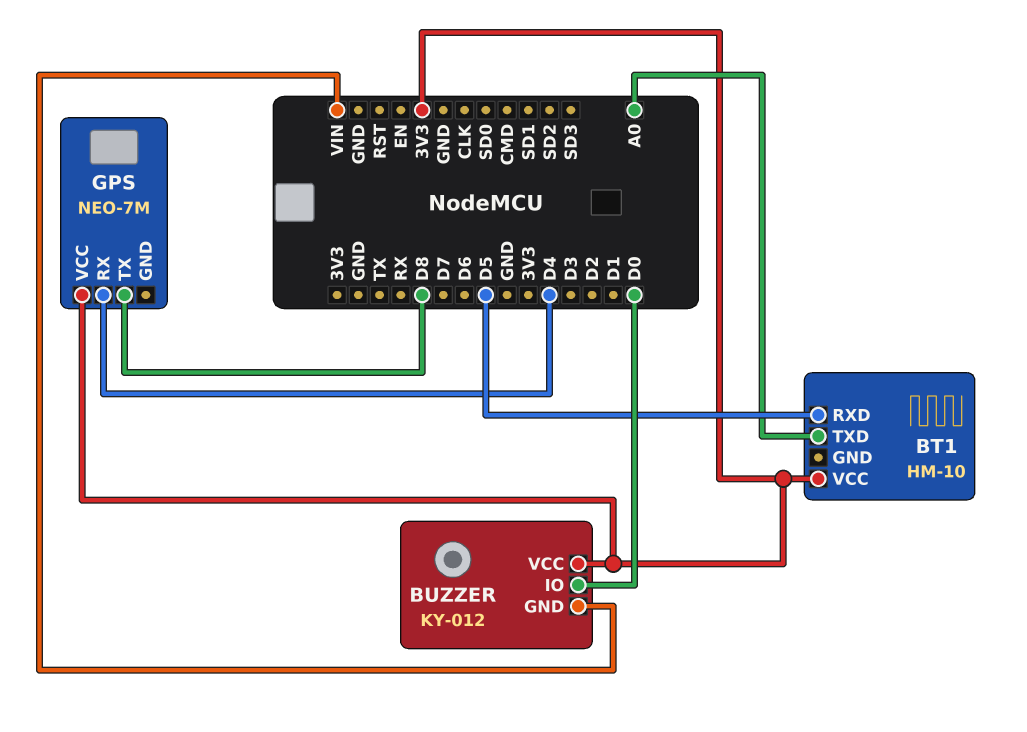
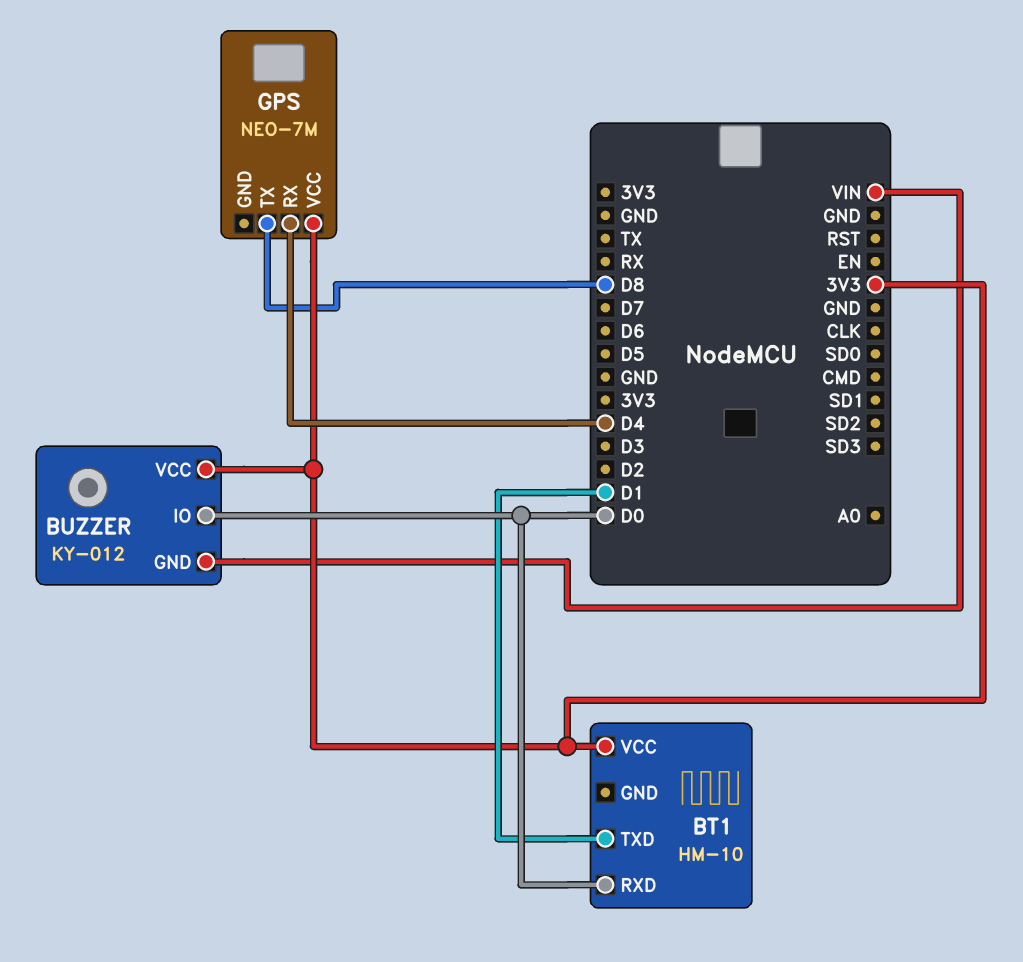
BT1 pin RXD: D5 -> D0
BT1 pin TXD: A0 -> D1

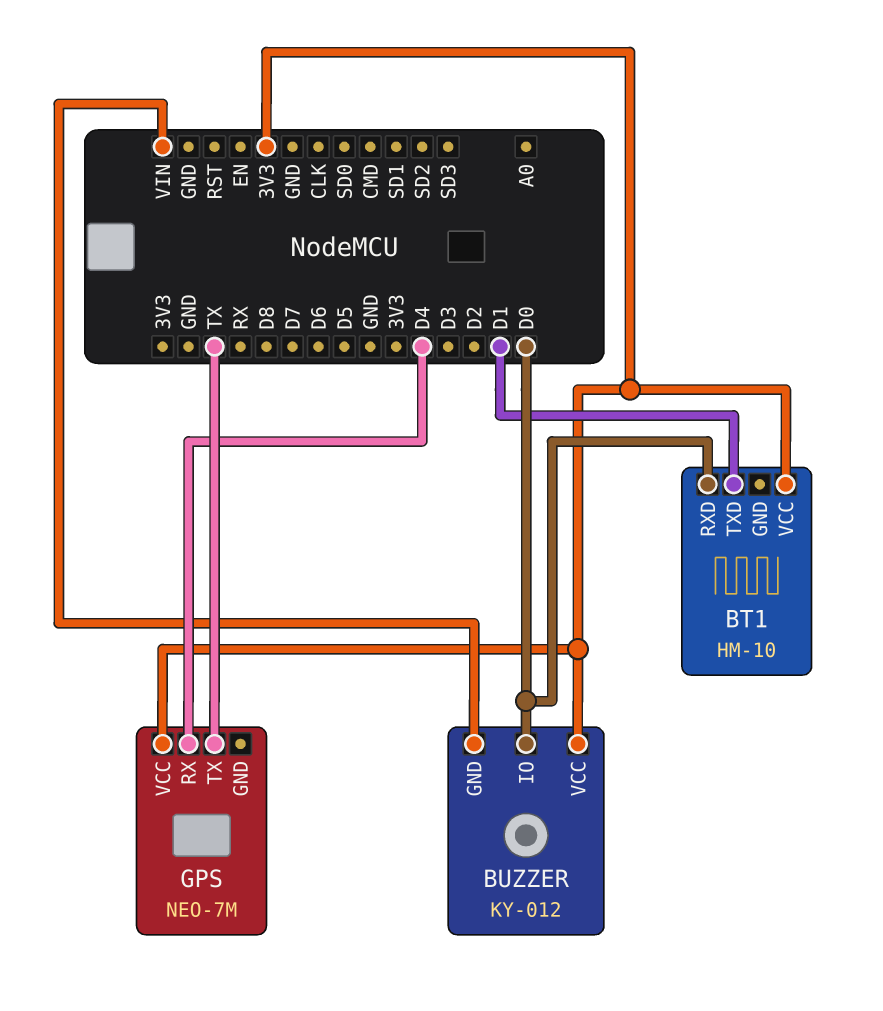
GPS pin TX: D8 -> TX

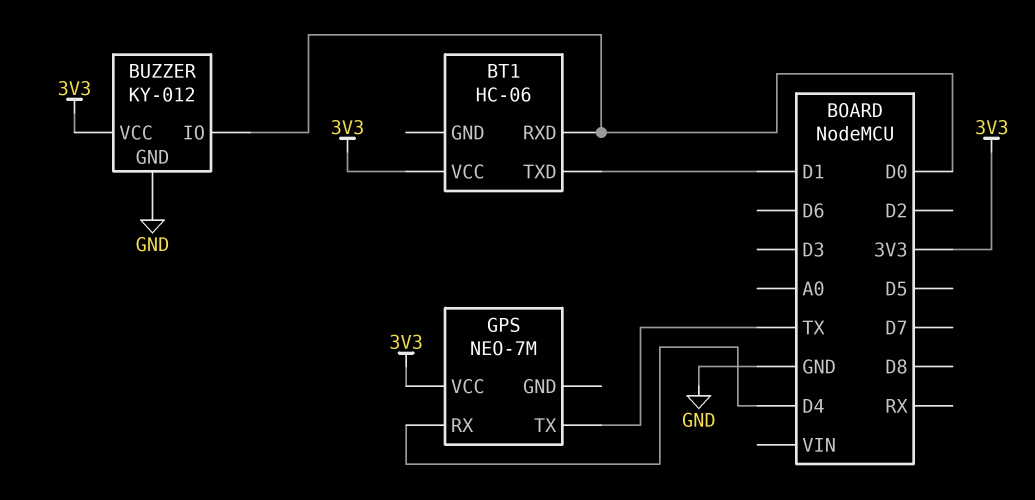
BT1: HM-10 -> HC-06
BUZZER pin GND: VIN -> GND

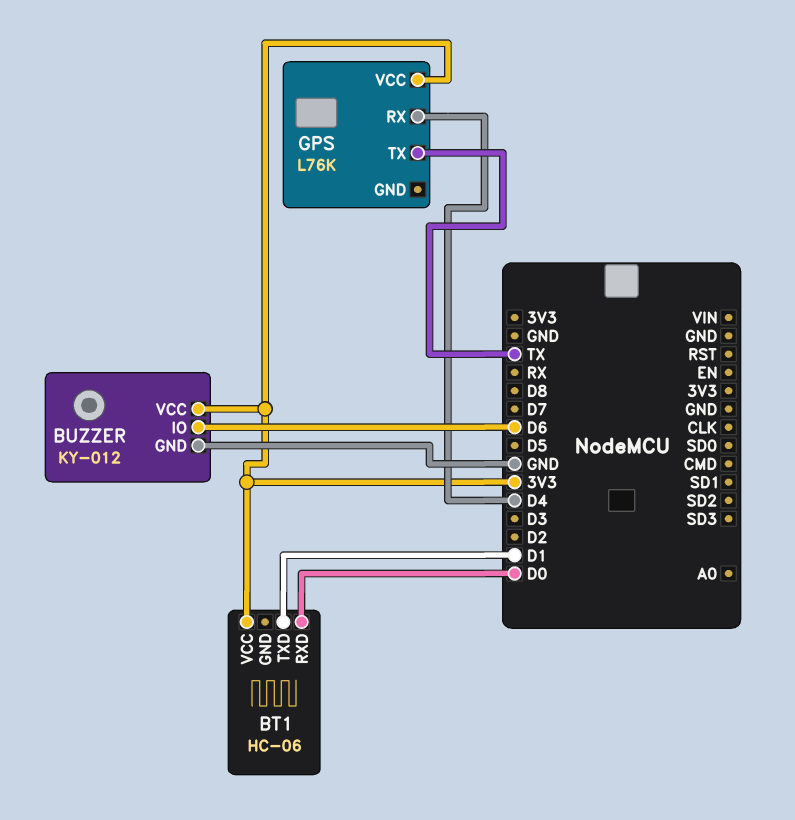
BUZZER pin IO: D0 -> D6
GPS: NEO-7M -> L76K

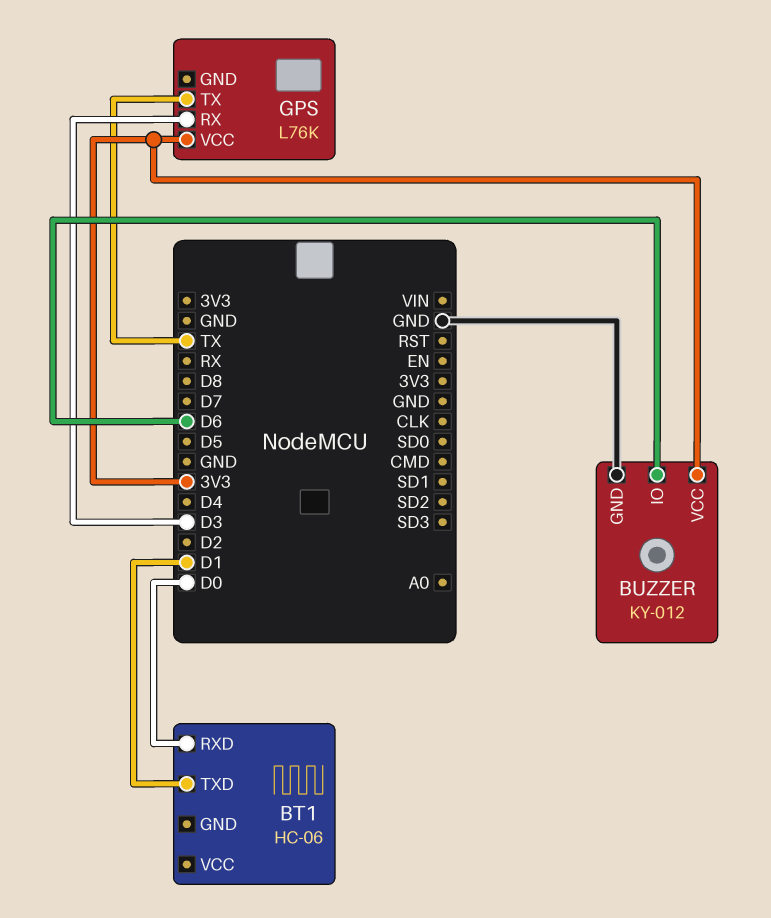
BT1 pin VCC: 3V3 -> none
GPS pin RX: D4 -> D3

